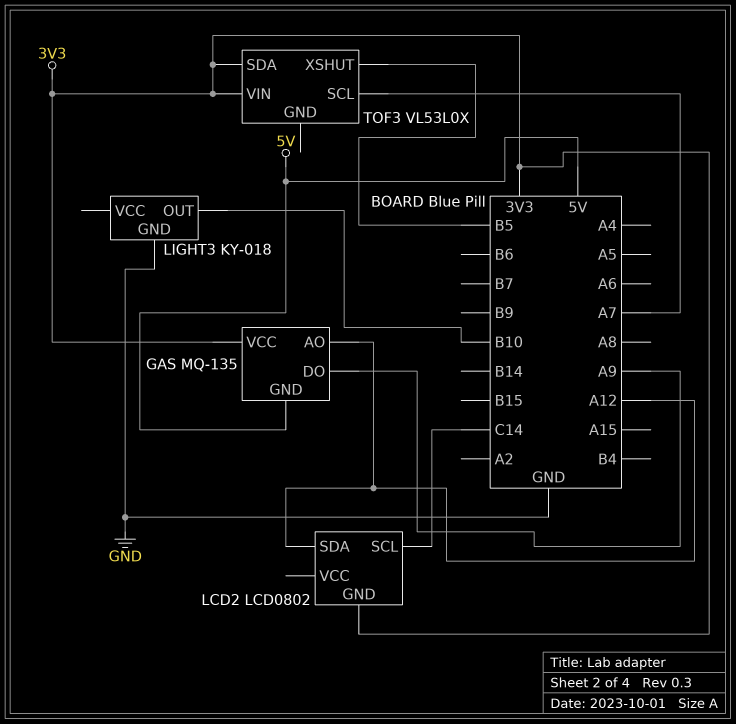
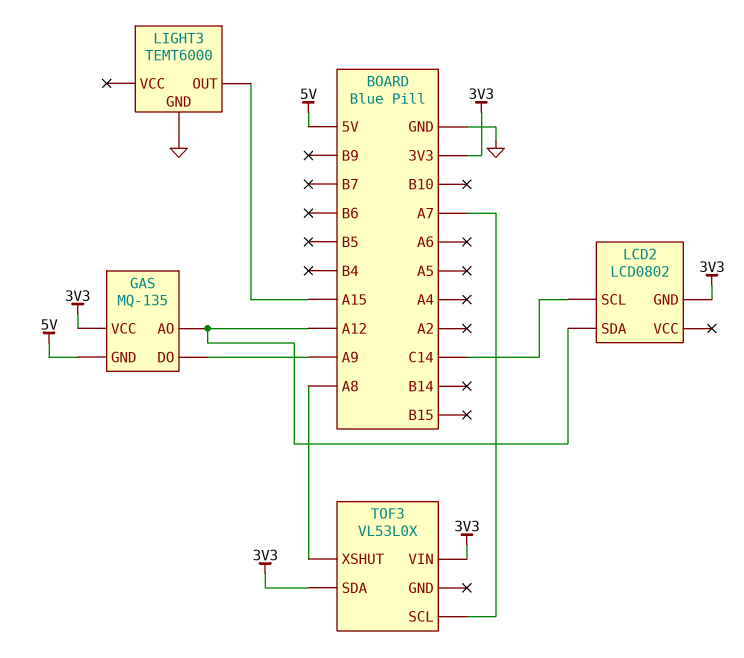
LIGHT3: KY-018 -> TEMT6000
LIGHT3 pin OUT: B10 -> A15
TOF3 pin XSHUT: B5 -> A8

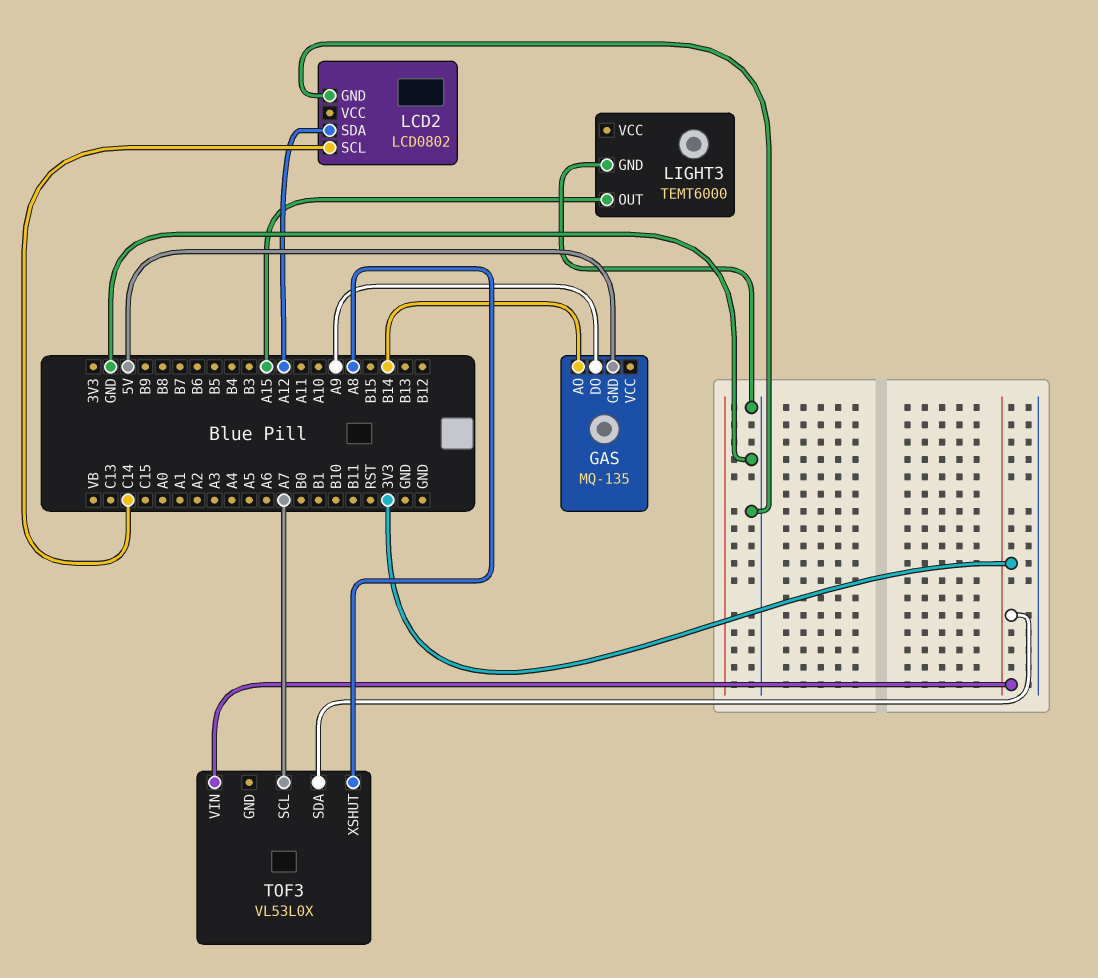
GAS pin AO: A12 -> B14
GAS pin VCC: 3V3 -> none
LCD2 pin GND: 3V3 -> GND

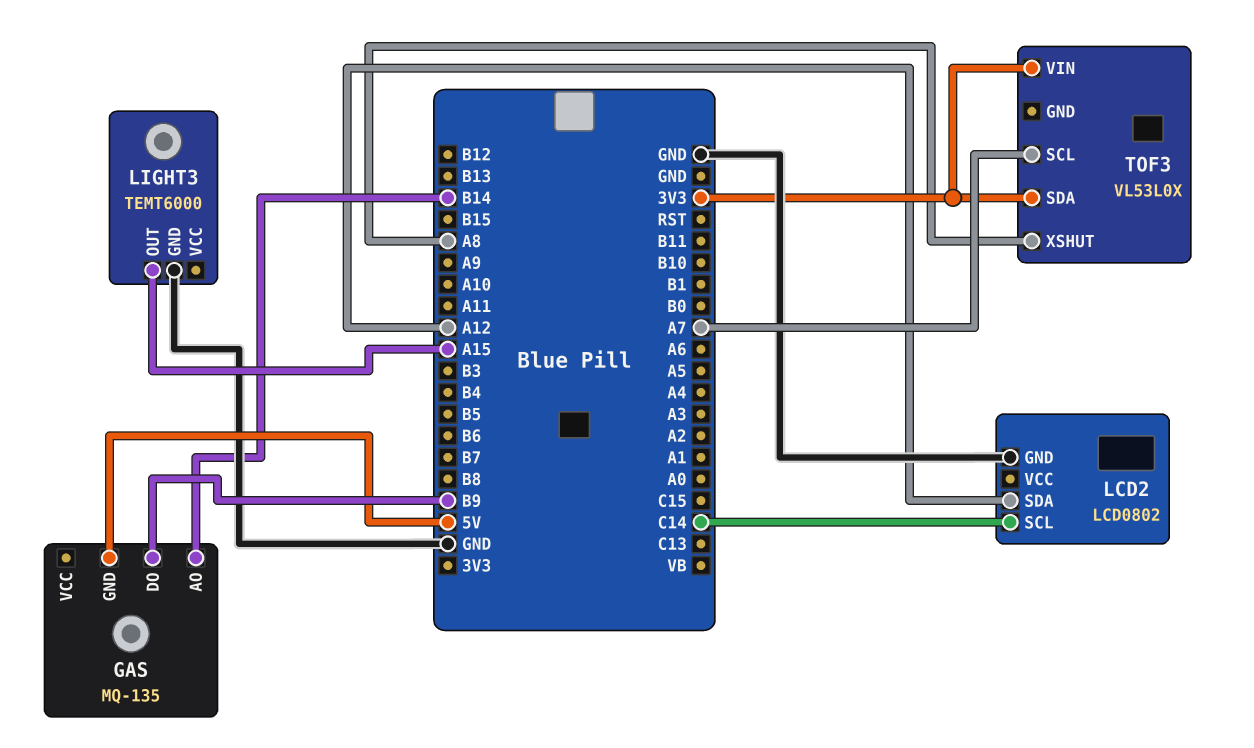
GAS pin DO: A9 -> B9

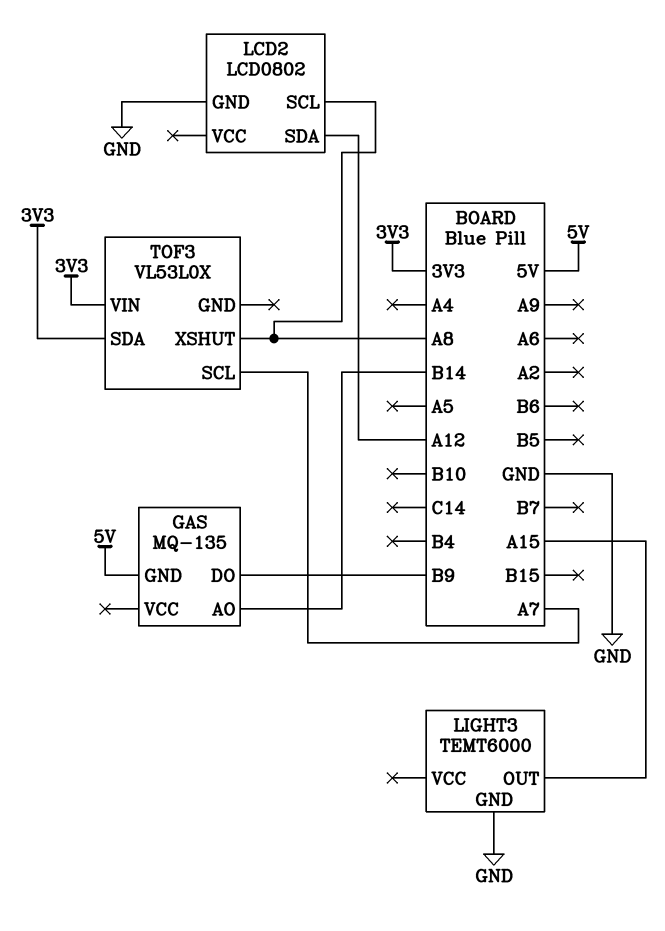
LCD2 pin SCL: C14 -> A8

